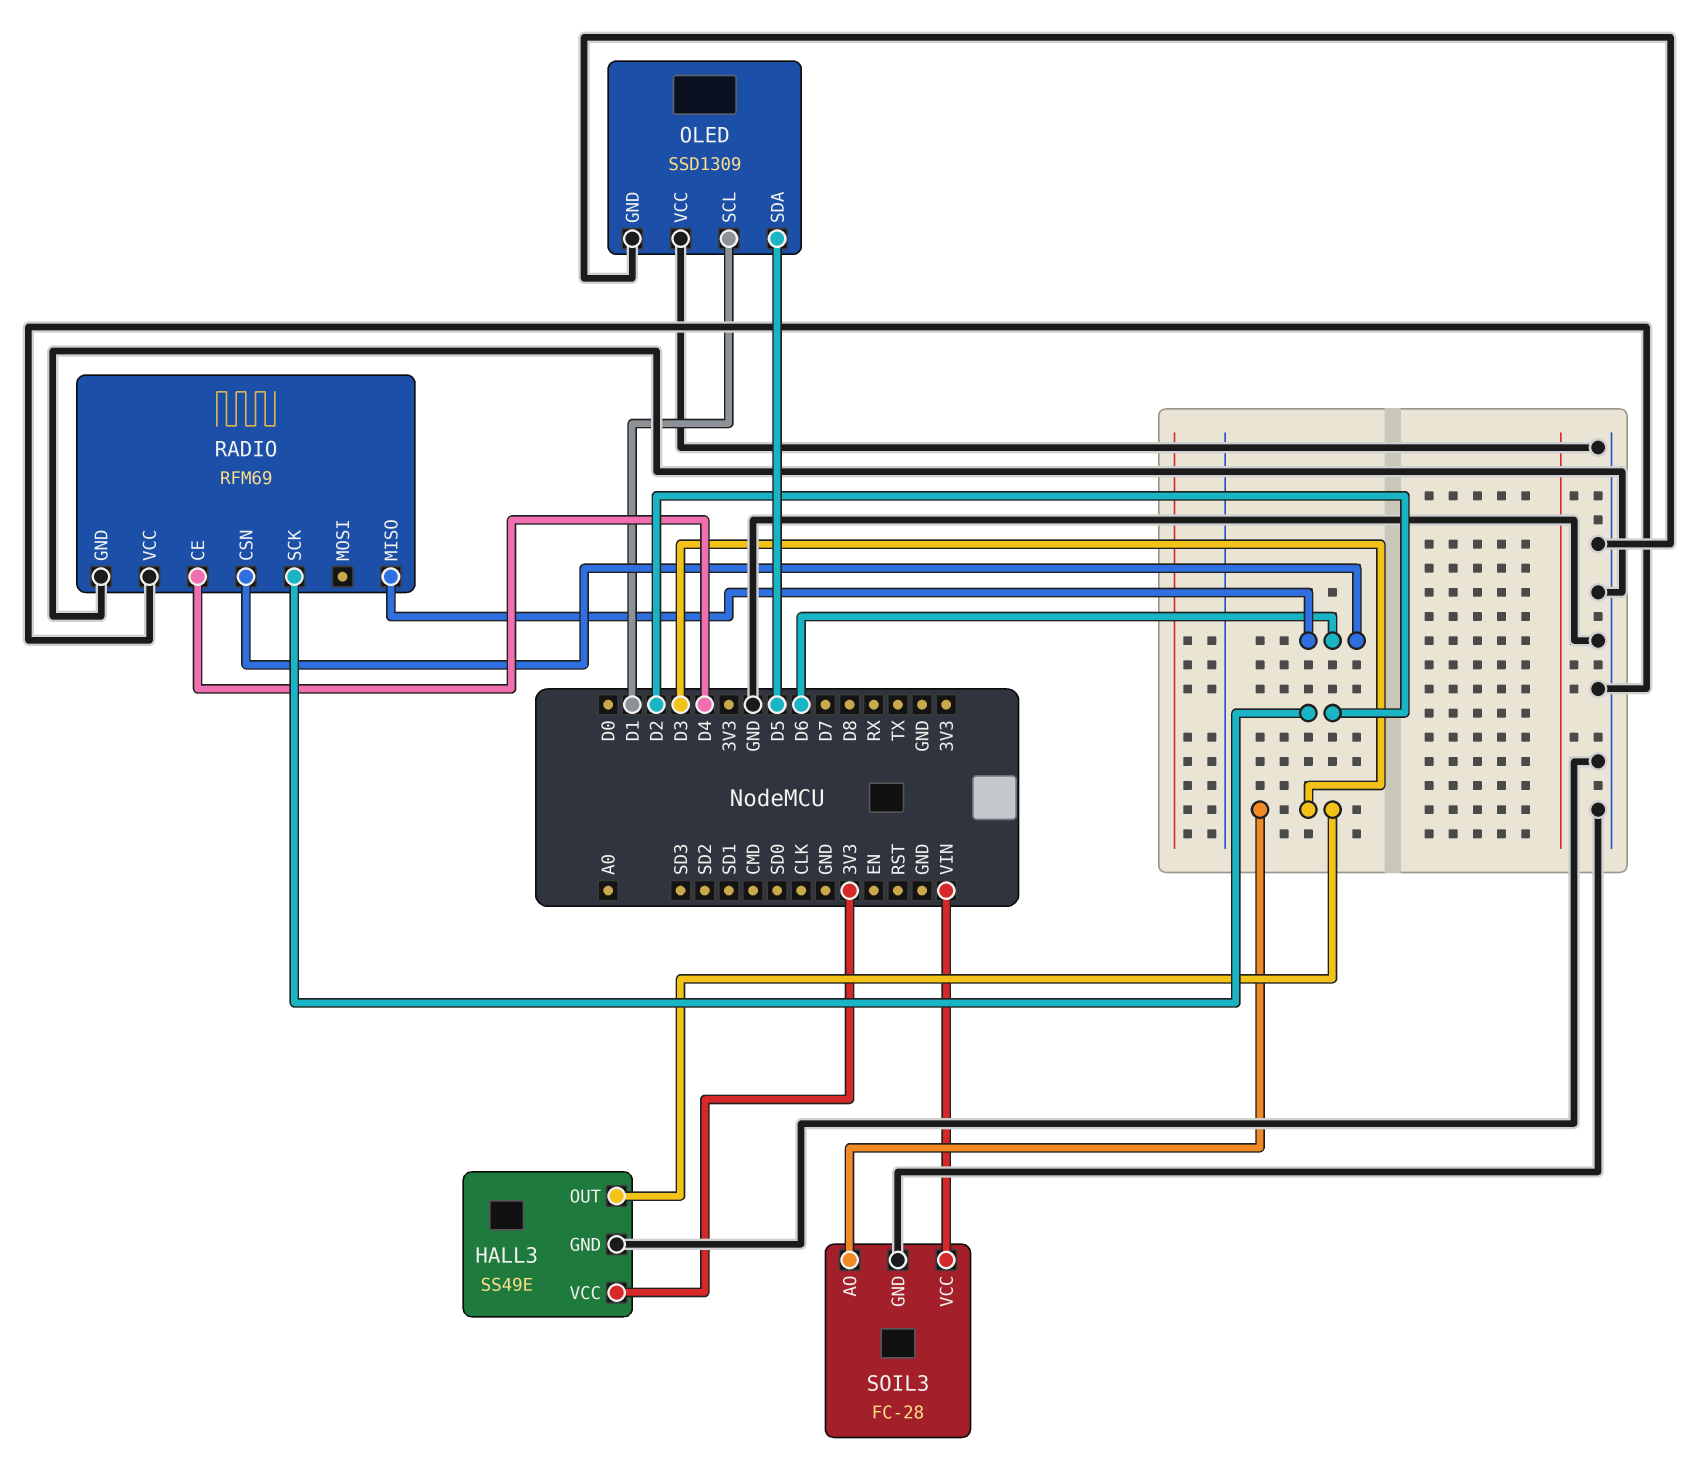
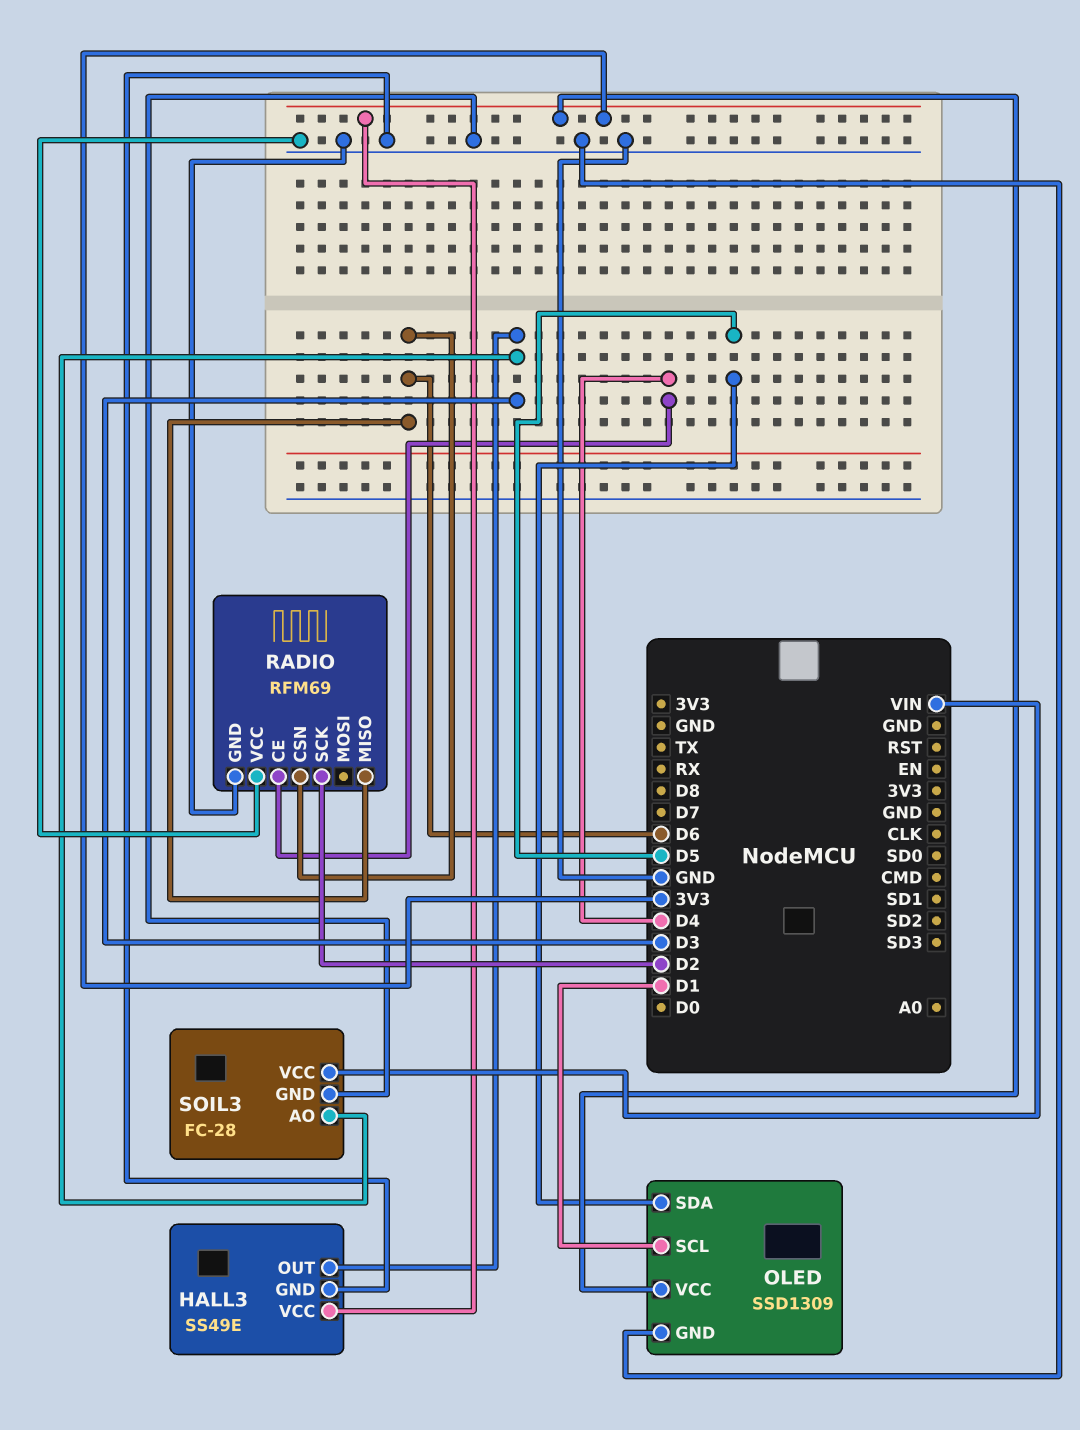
OLED pin VCC: GND -> 3V3

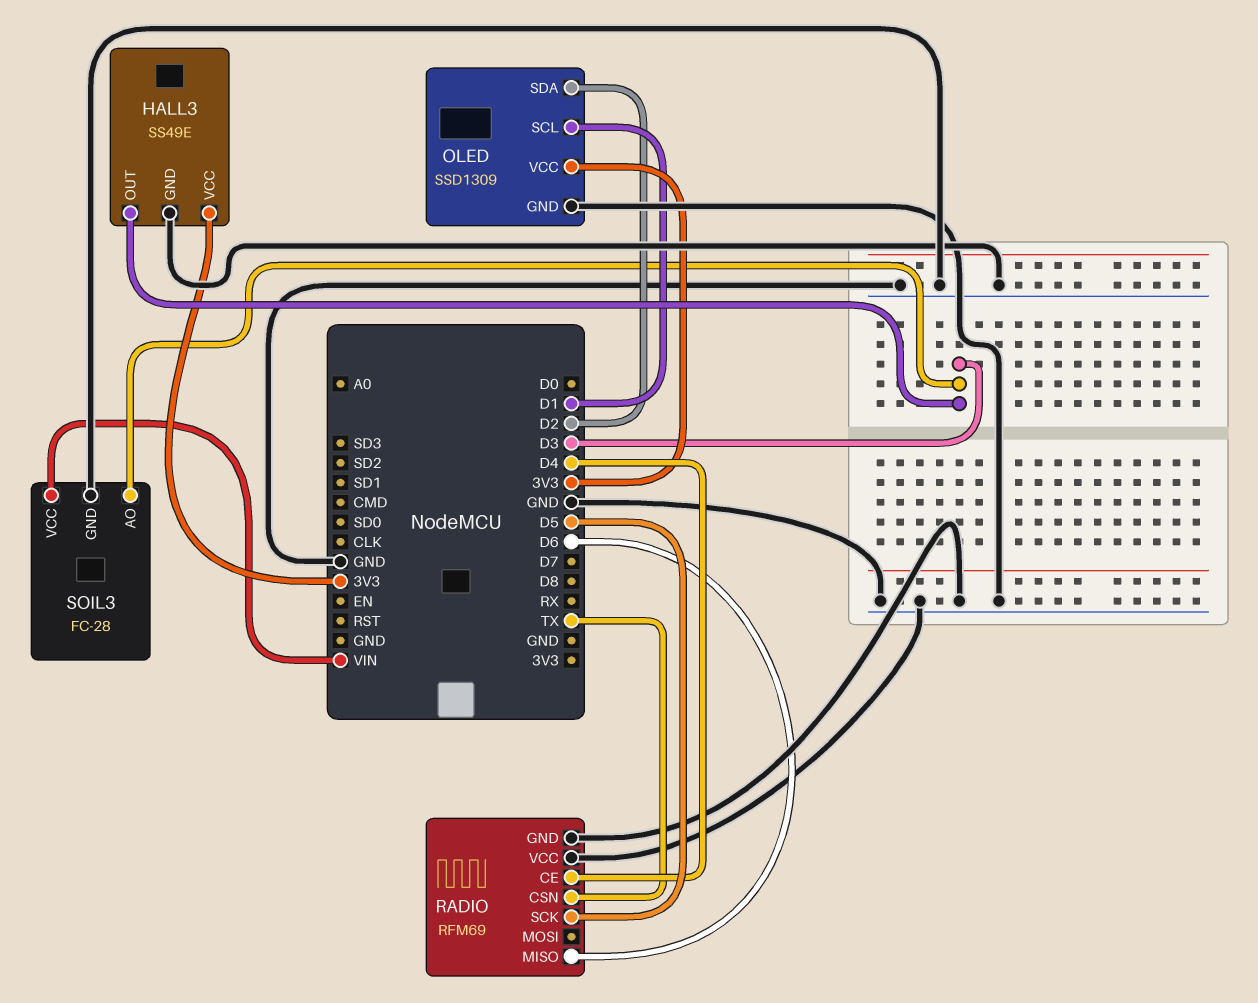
OLED pin SDA: D5 -> D2
RADIO pin CSN: D6 -> TX
RADIO pin SCK: D2 -> D5

